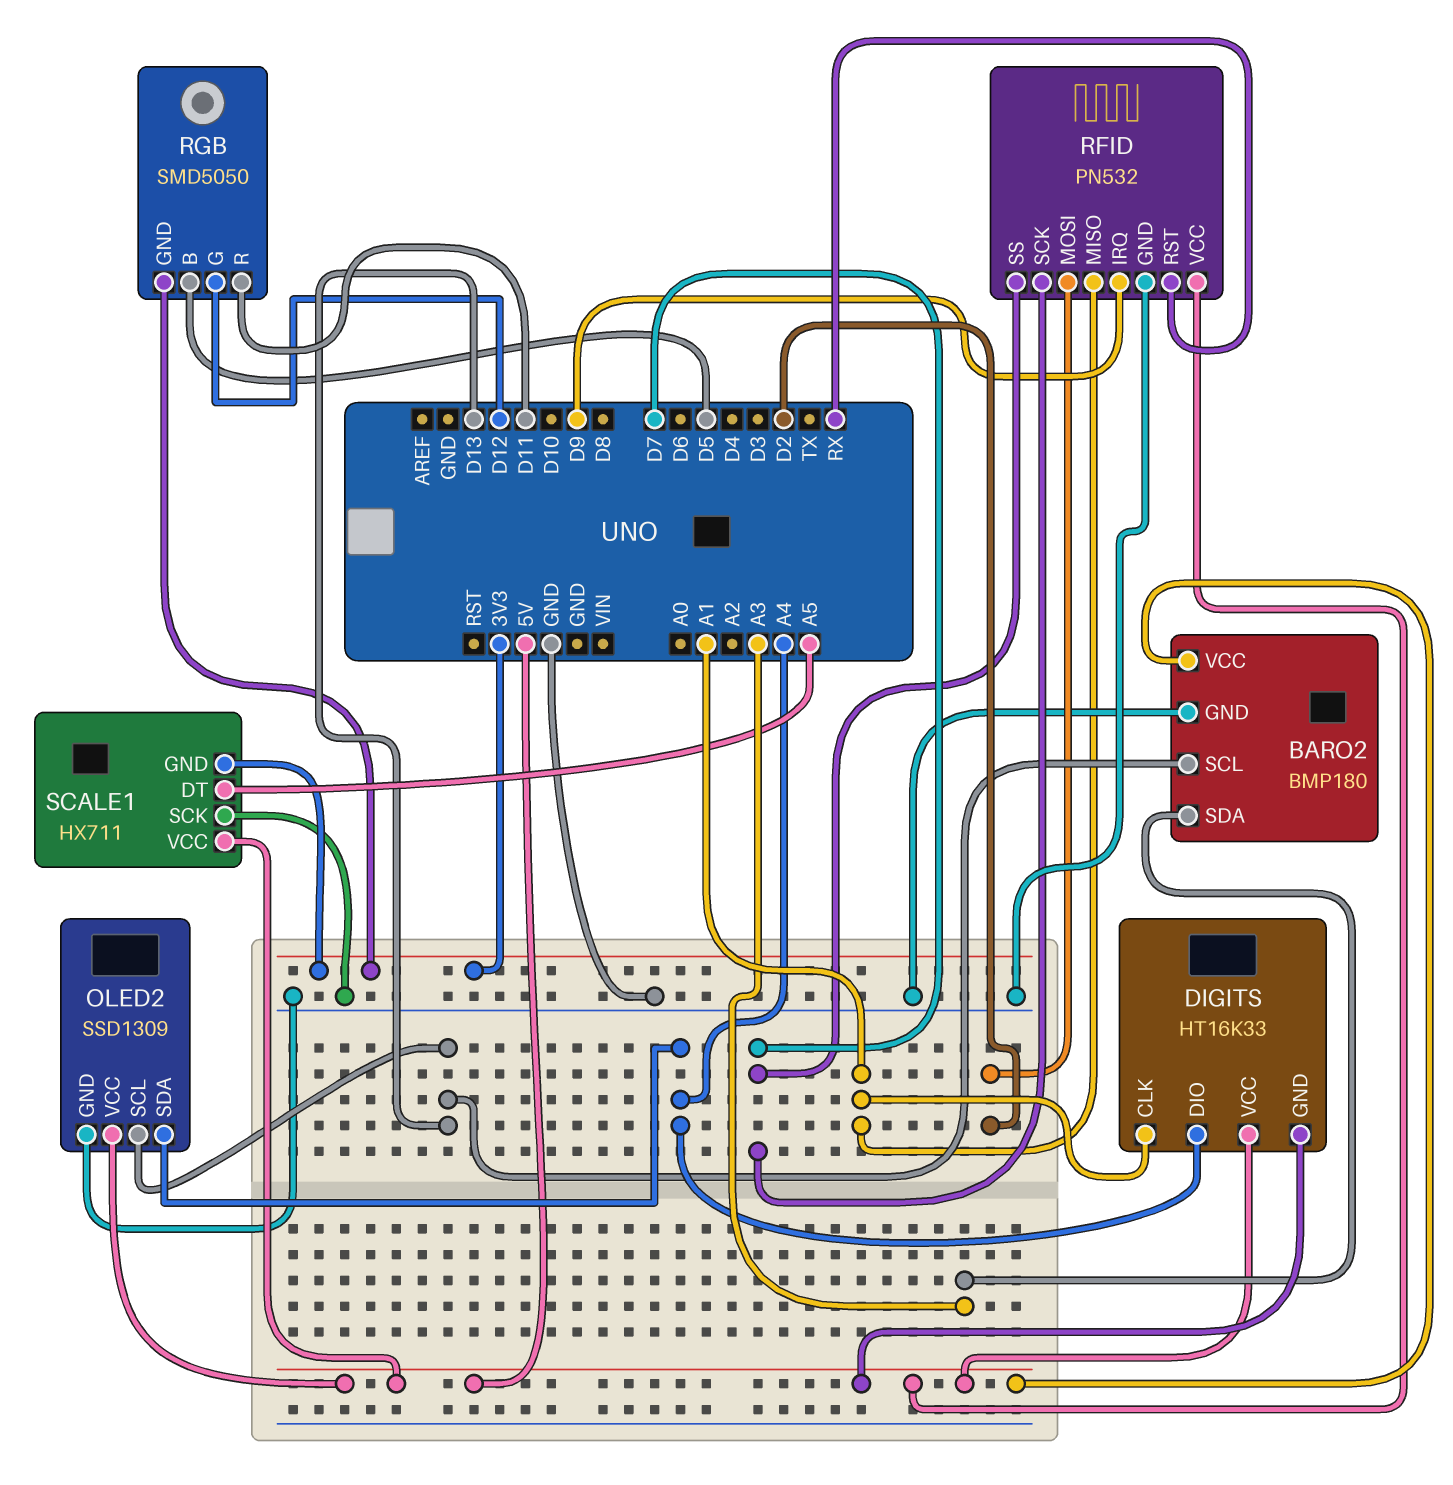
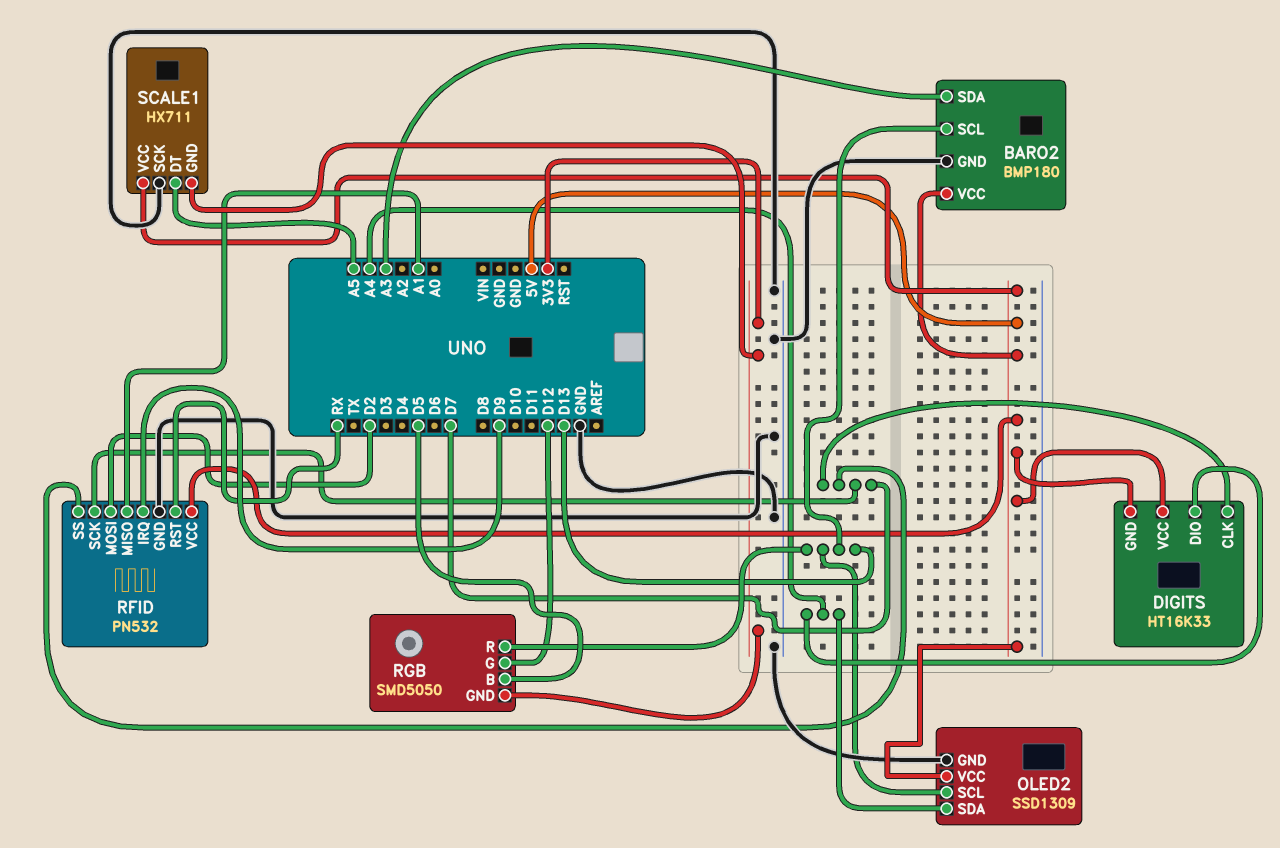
DIGITS pin CLK: A1 -> D7
RGB pin R: D11 -> D13

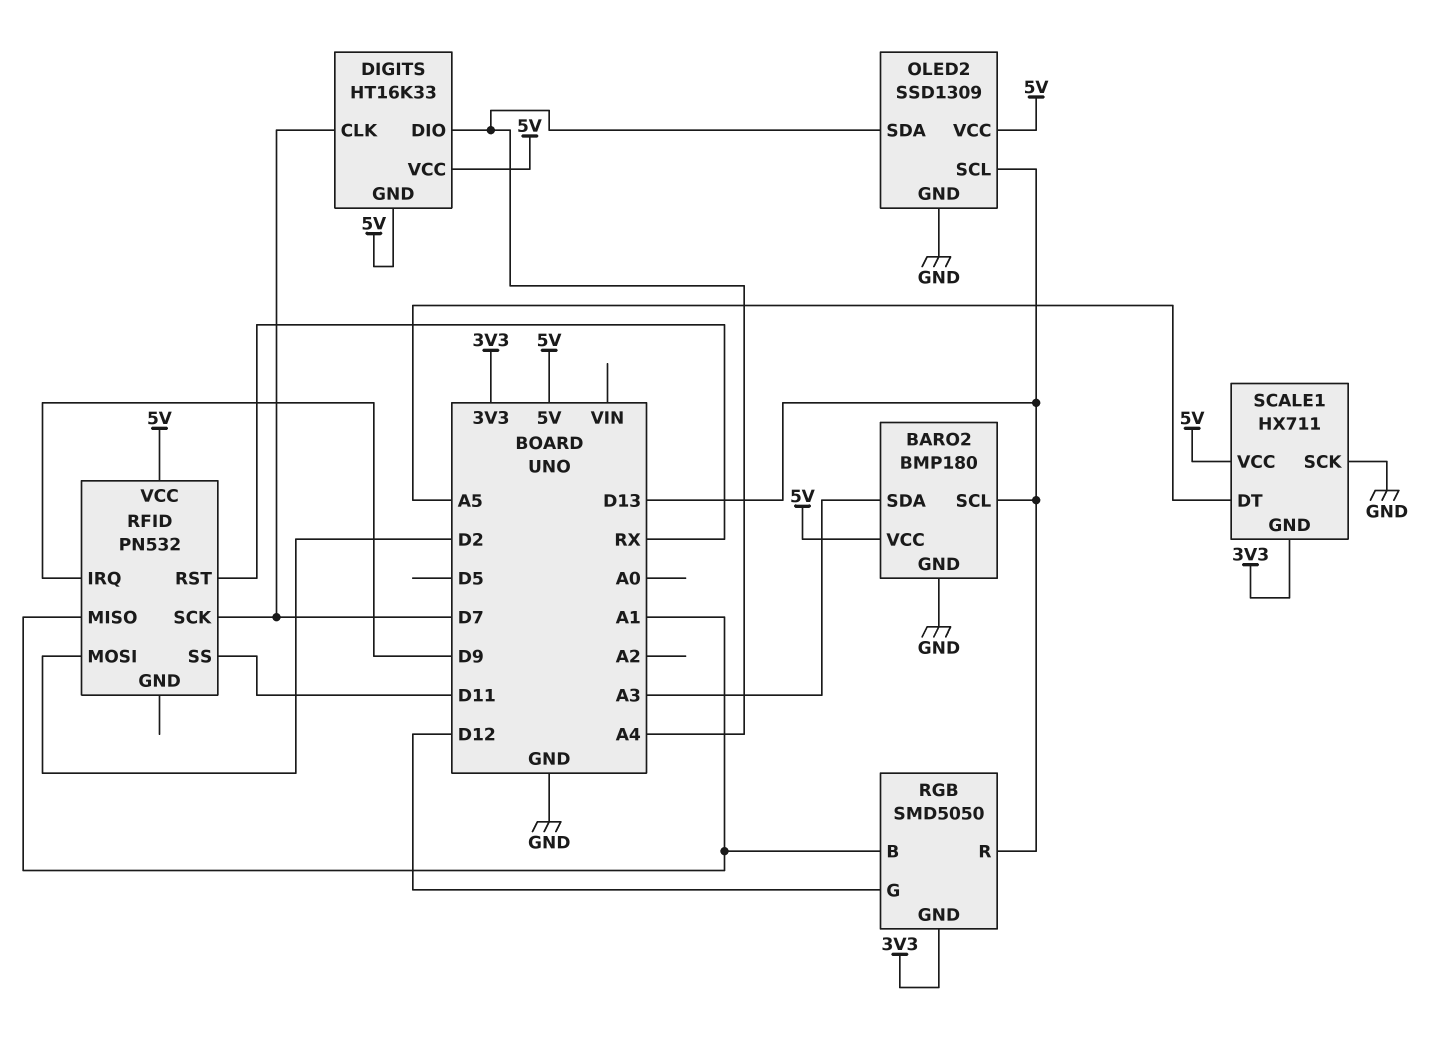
RFID pin GND: GND -> none
RFID pin SS: D7 -> D11
RGB pin B: D5 -> A1

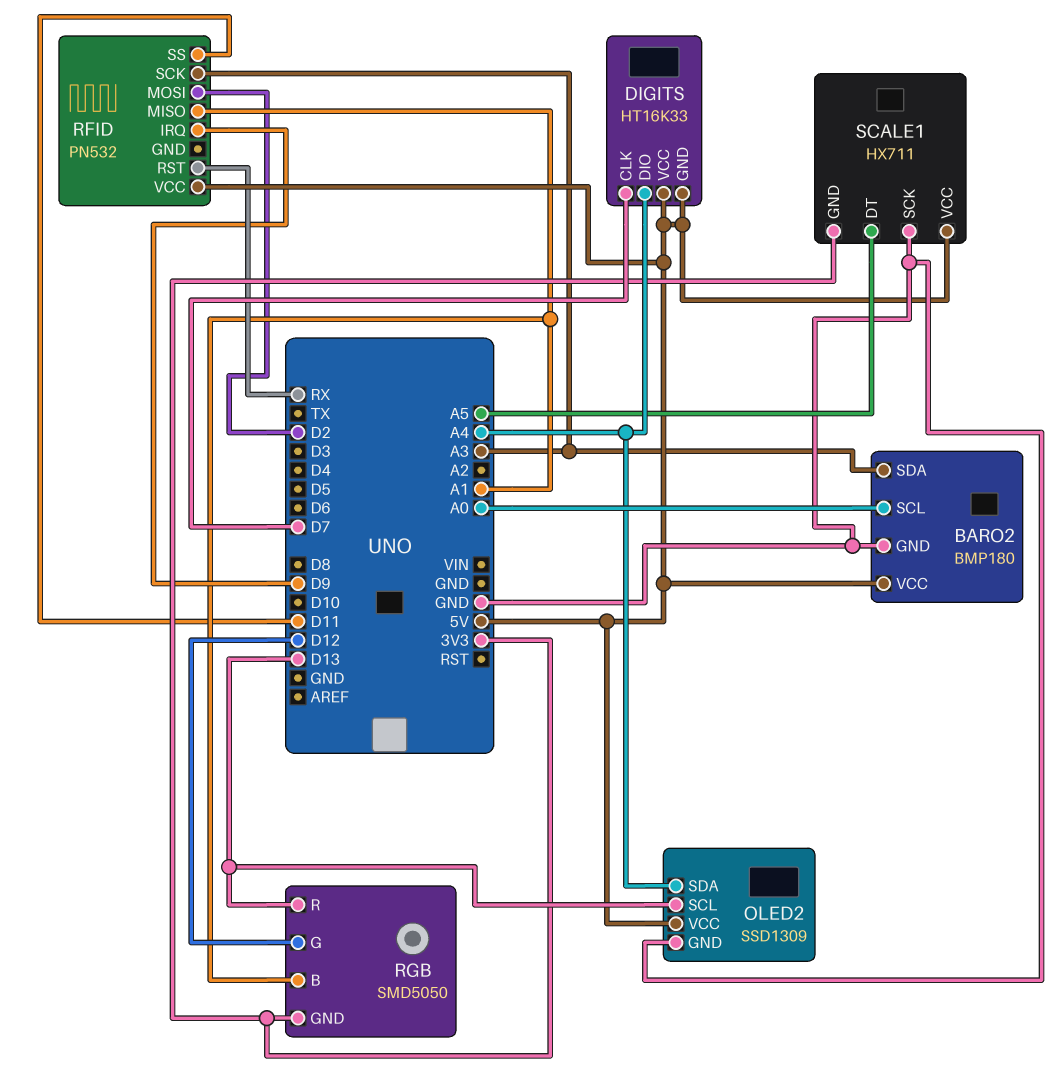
BARO2 pin SCL: D13 -> A0
RFID pin SCK: D7 -> A3

